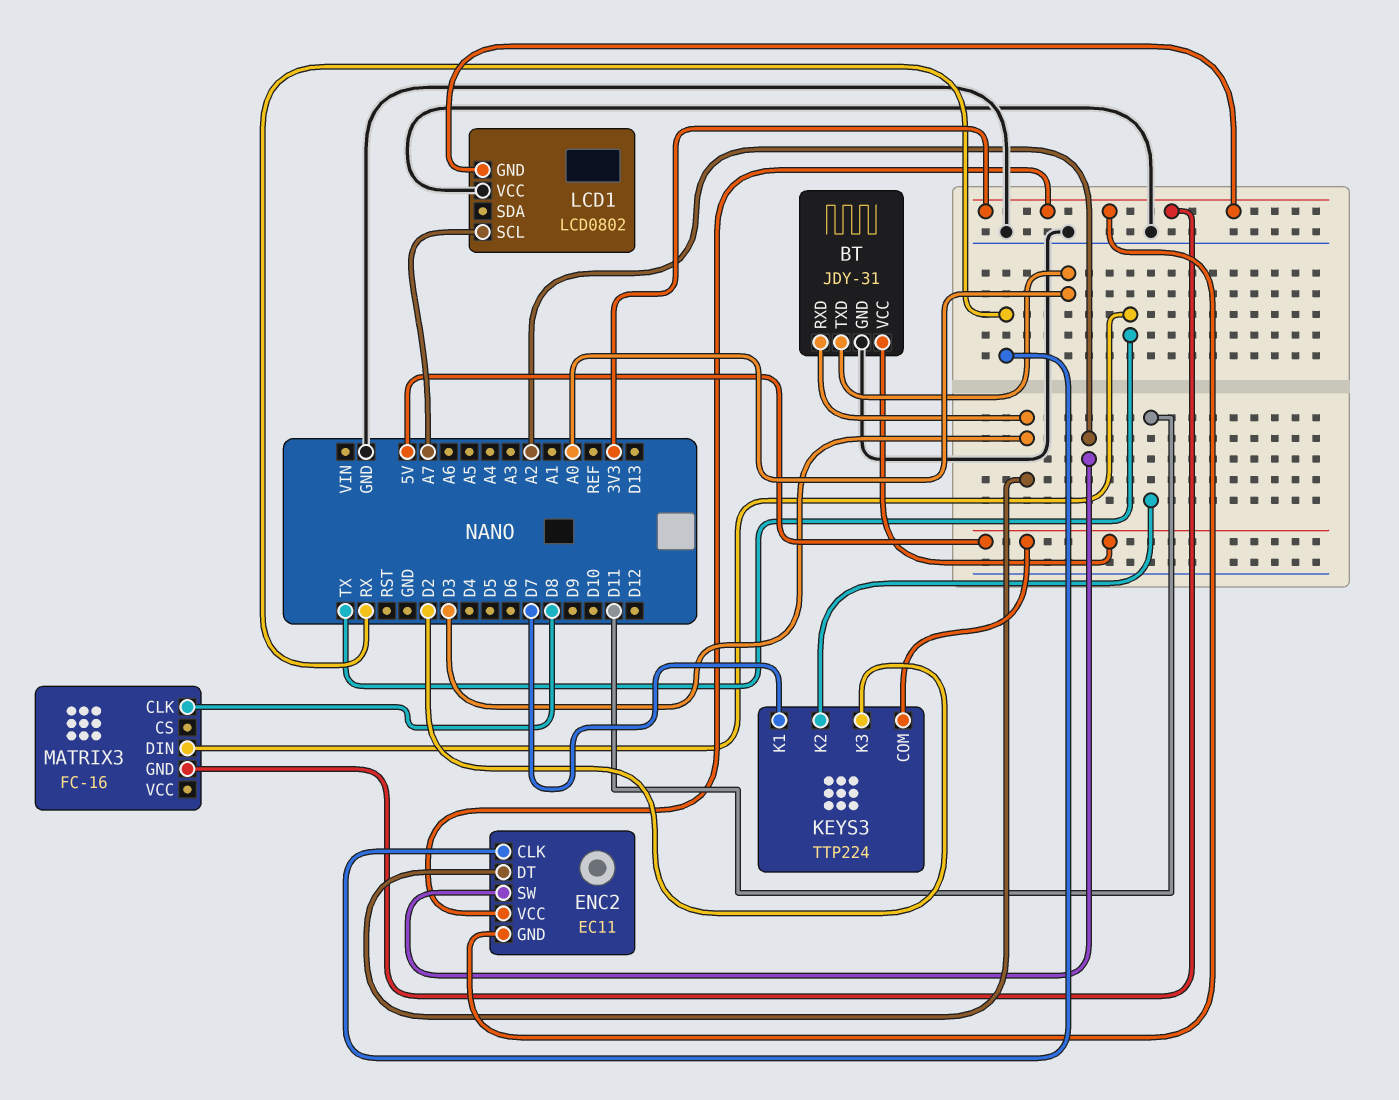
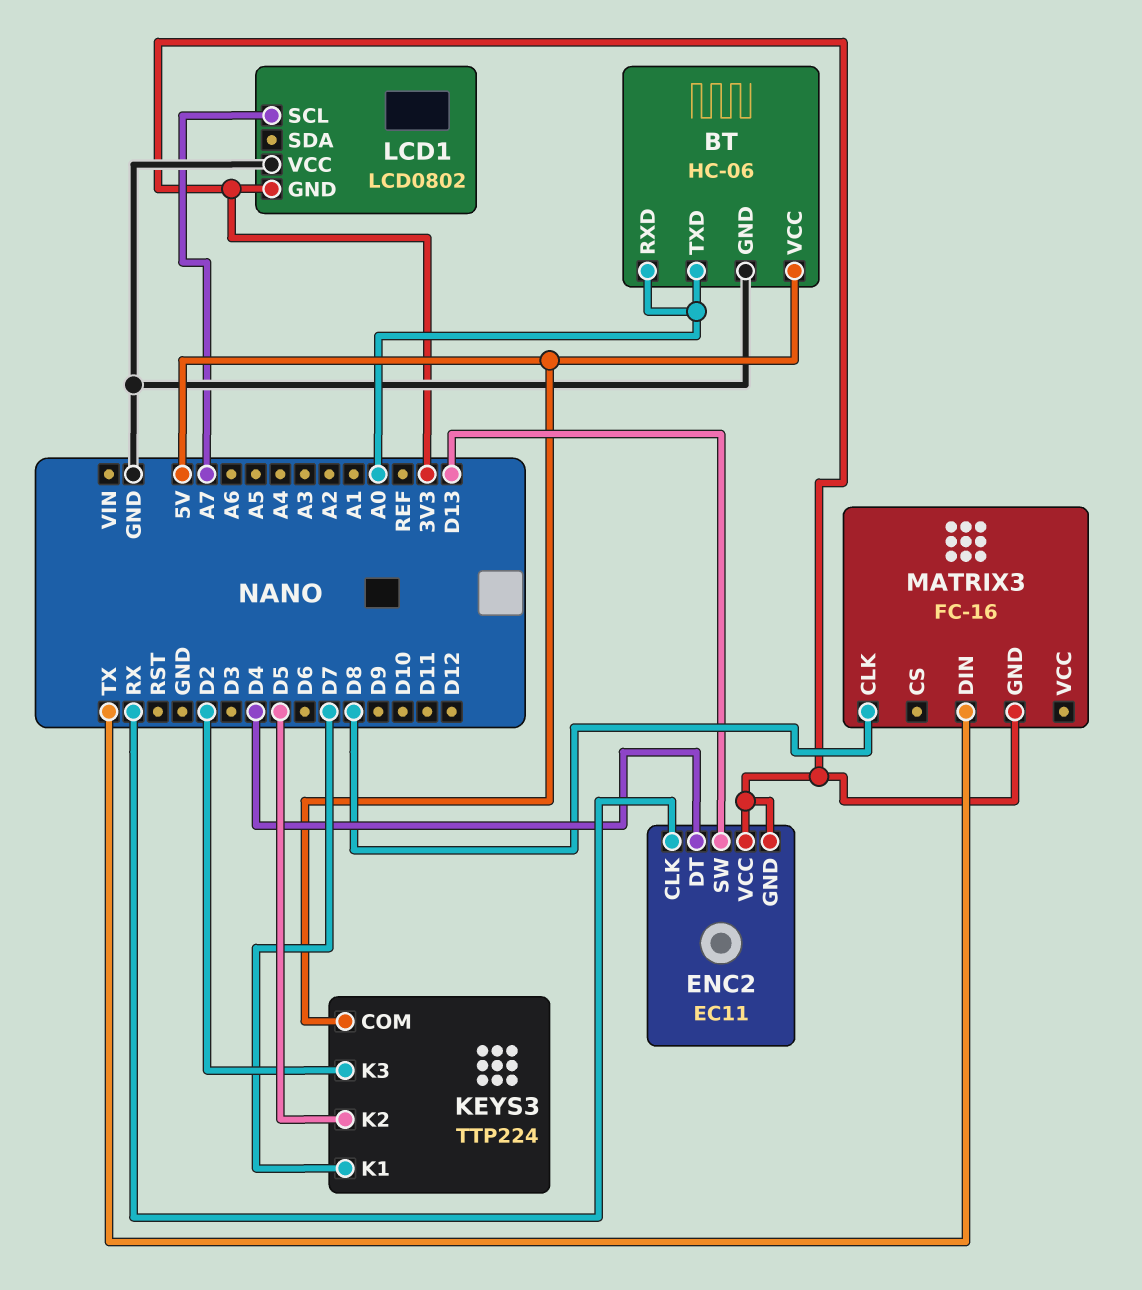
BT: JDY-31 -> HC-06
BT pin RXD: D3 -> A0
ENC2 pin DT: D3 -> D4
ENC2 pin SW: A2 -> D13
KEYS3 pin K2: D11 -> D5

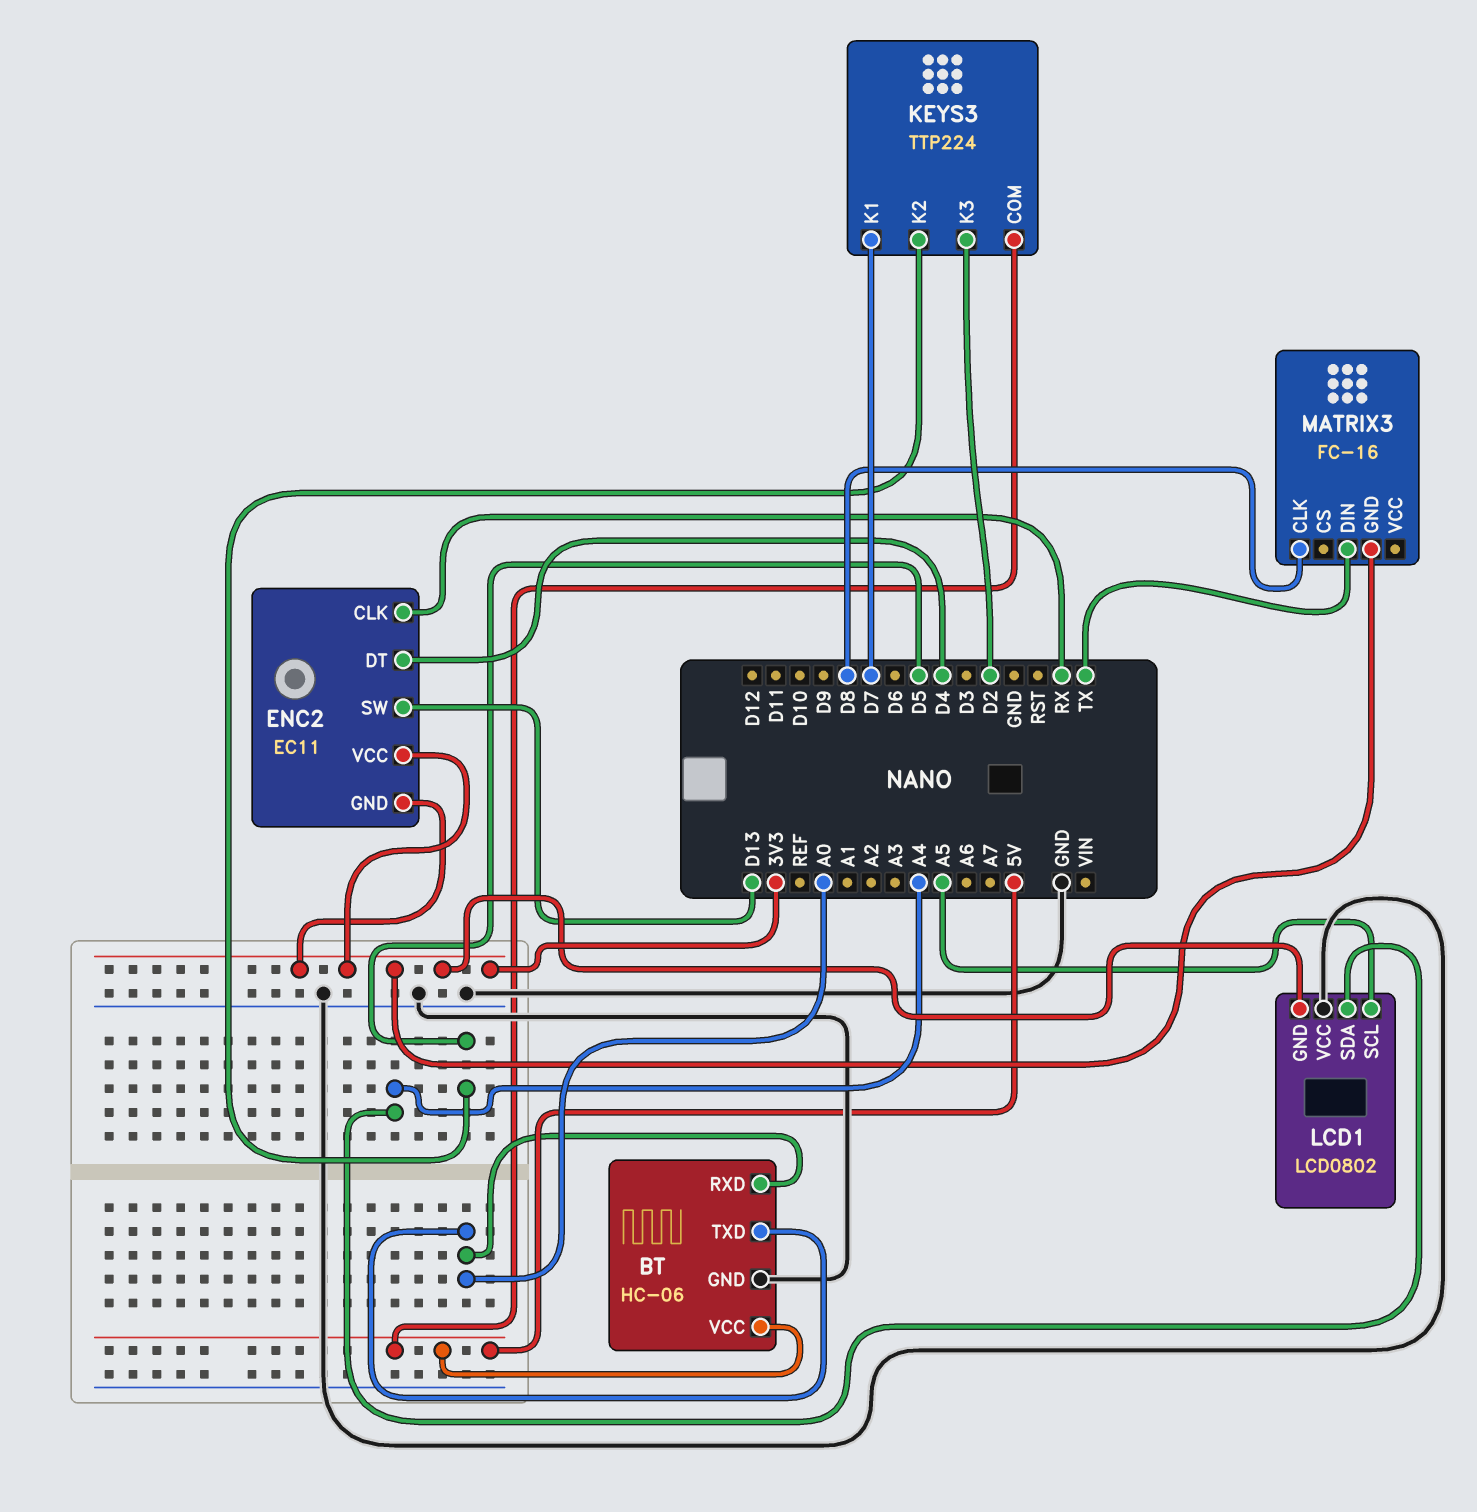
LCD1 pin SCL: A7 -> A5
LCD1 pin SDA: none -> A4

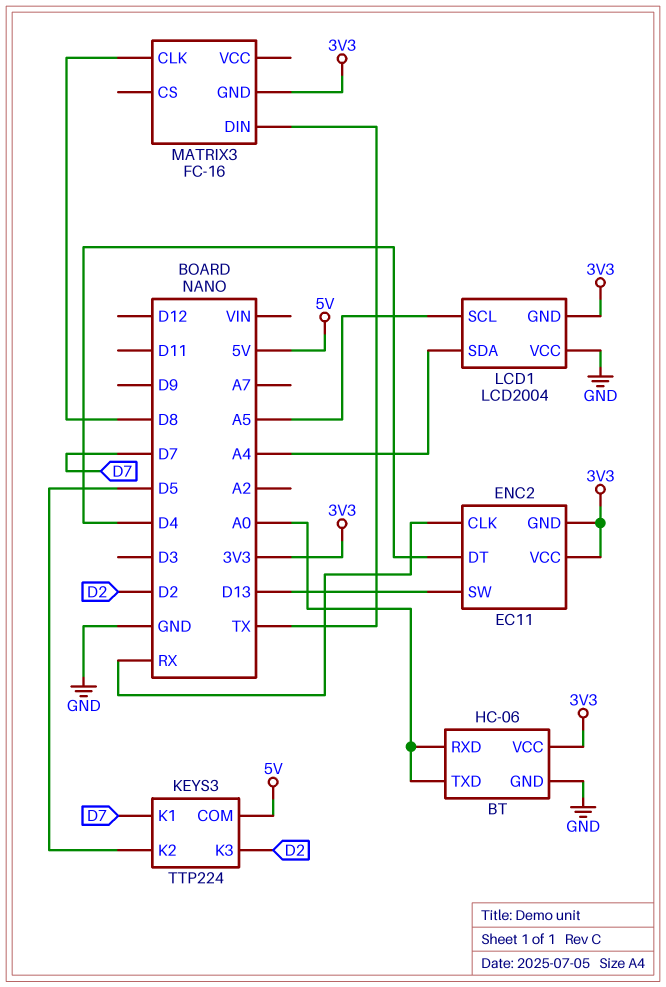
BT pin VCC: 5V -> 3V3
LCD1: LCD0802 -> LCD2004

